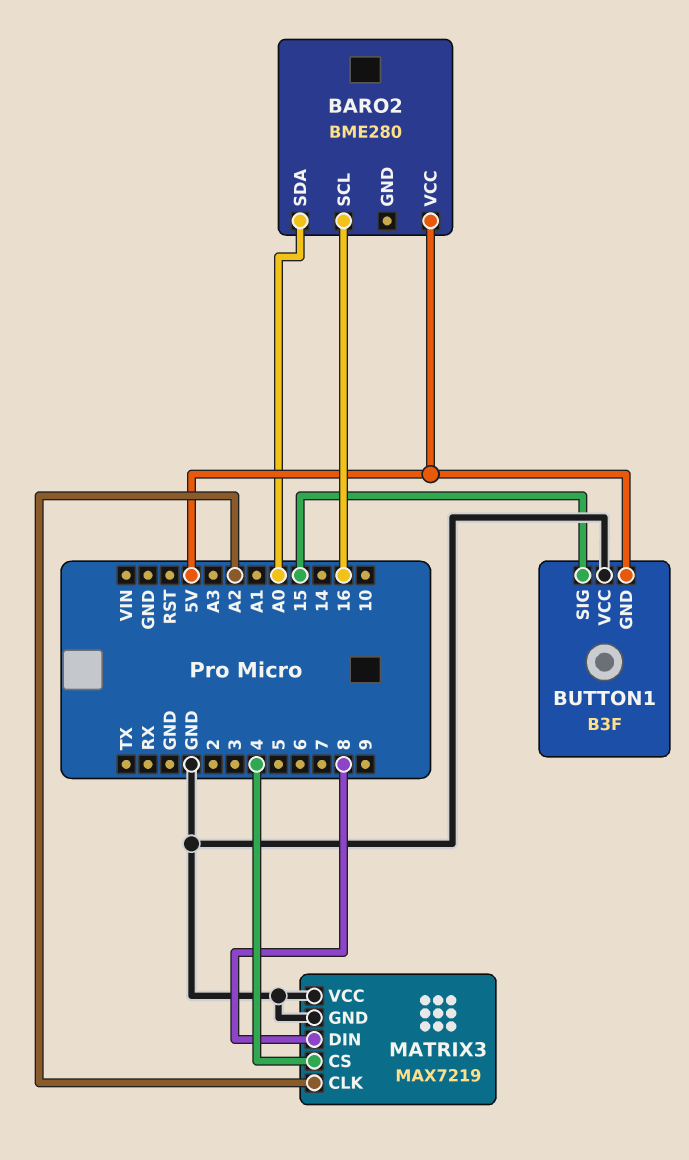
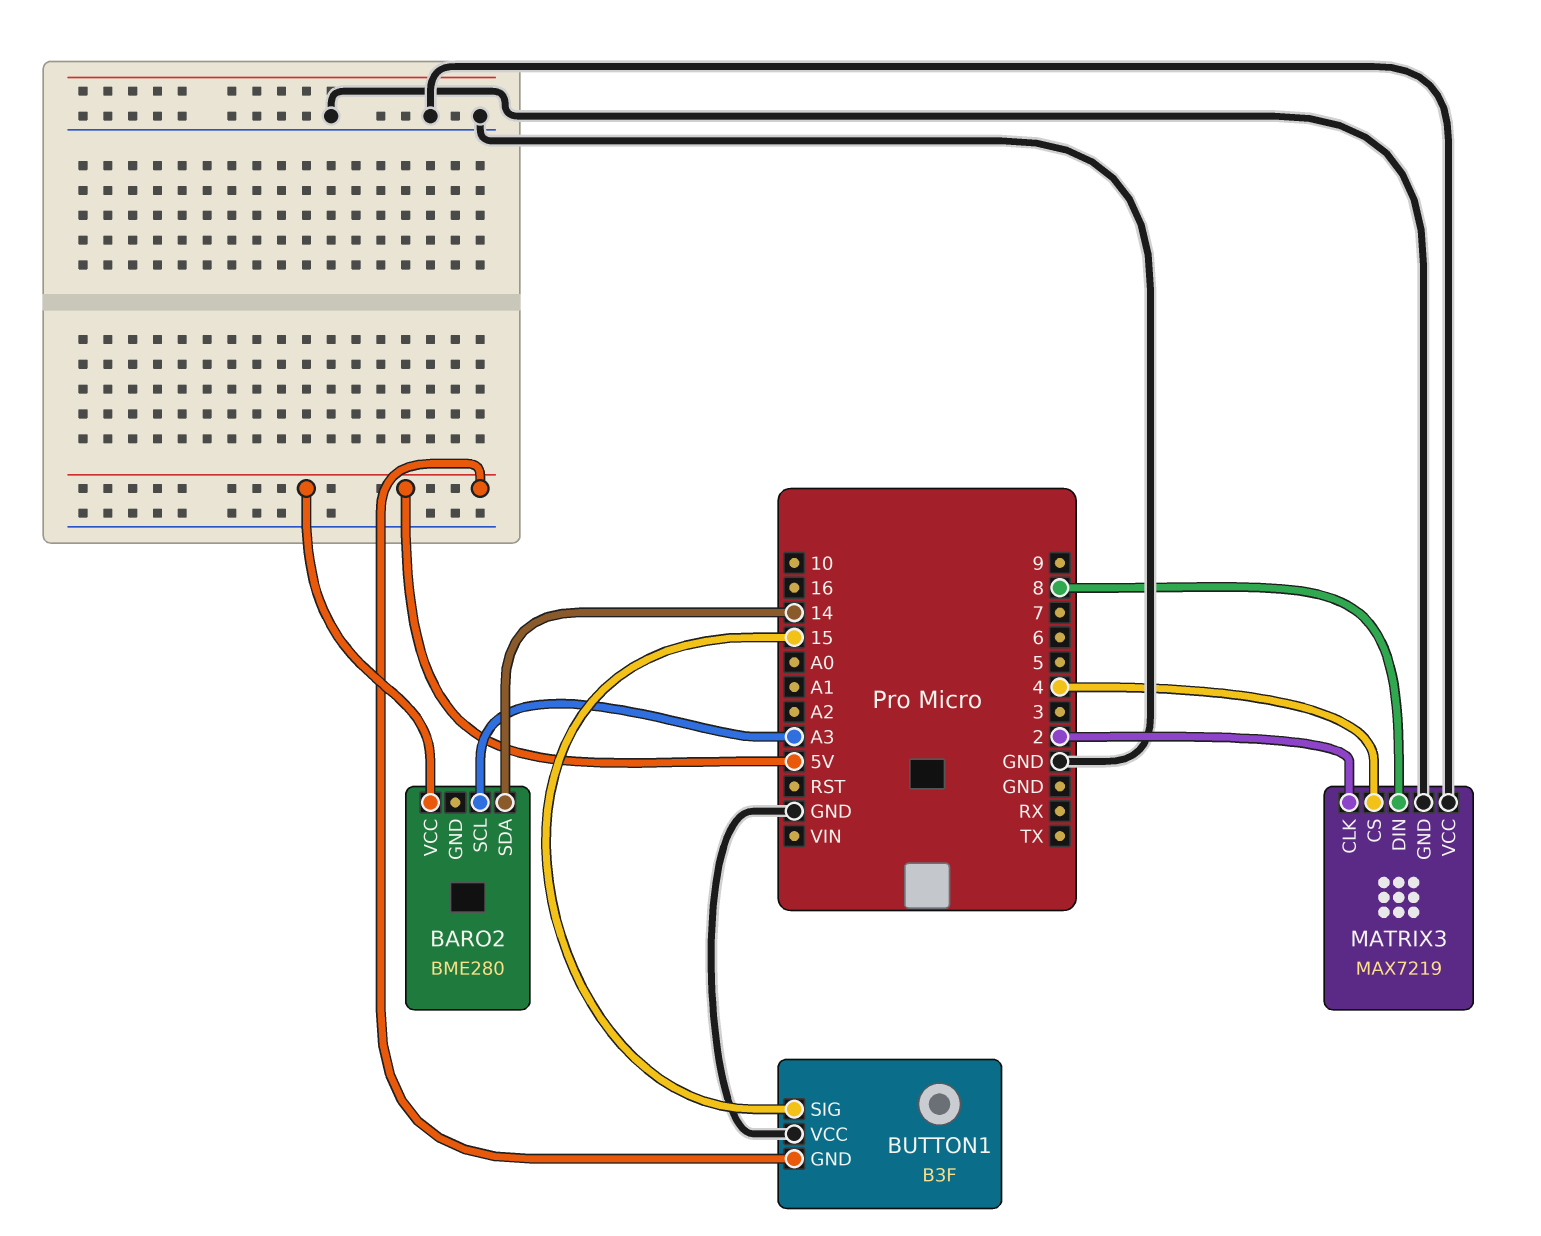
BARO2 pin SCL: 16 -> A3
BARO2 pin SDA: A0 -> 14
MATRIX3 pin CLK: A2 -> 2

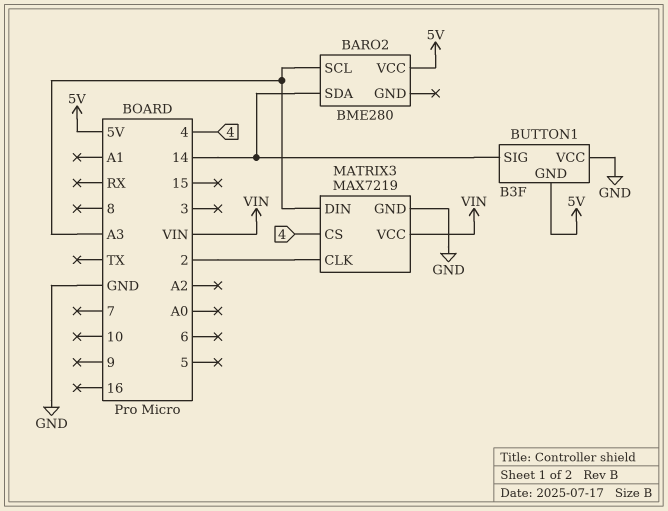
BUTTON1 pin SIG: 15 -> 14
MATRIX3 pin DIN: 8 -> A3
MATRIX3 pin VCC: GND -> VIN

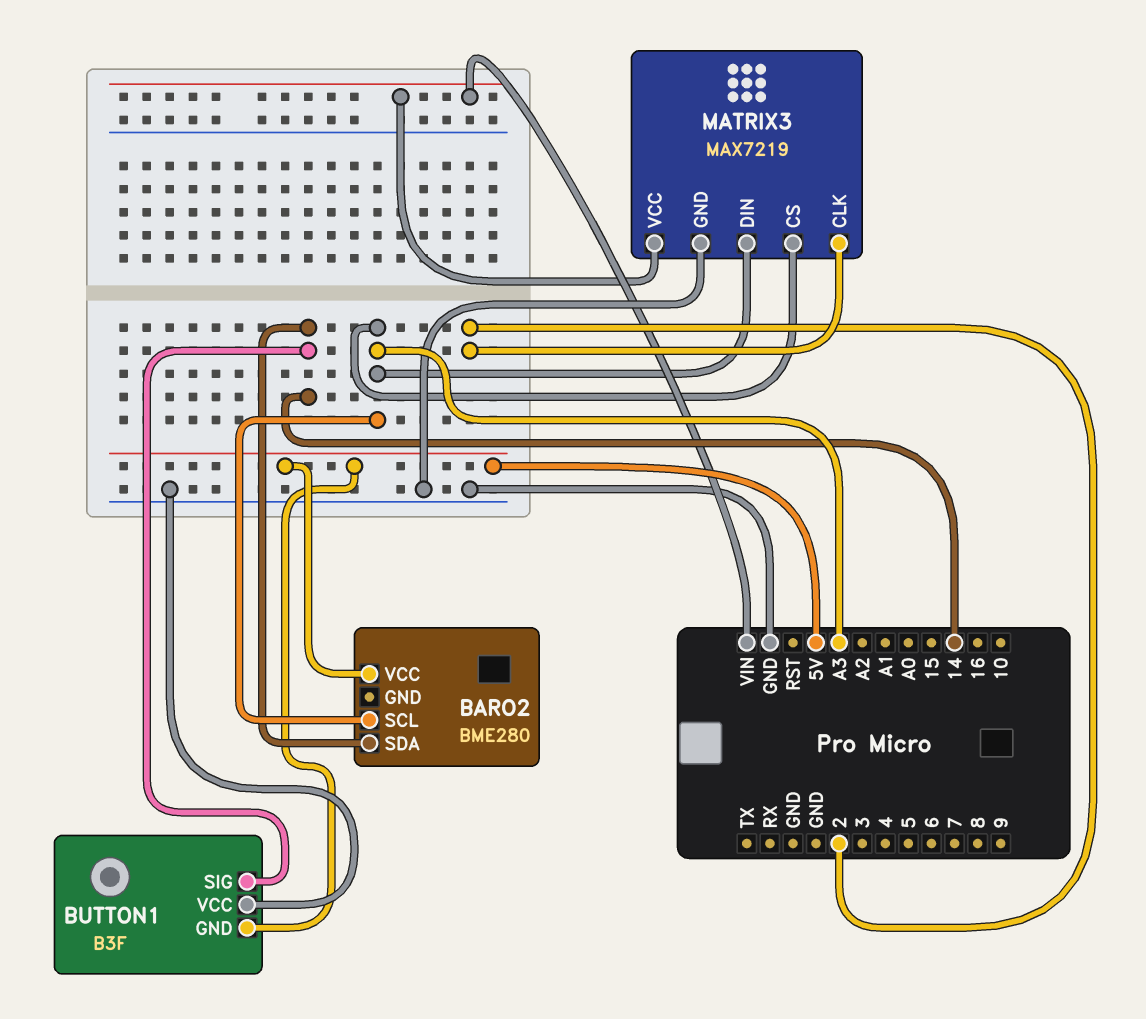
MATRIX3 pin CS: 4 -> A3

